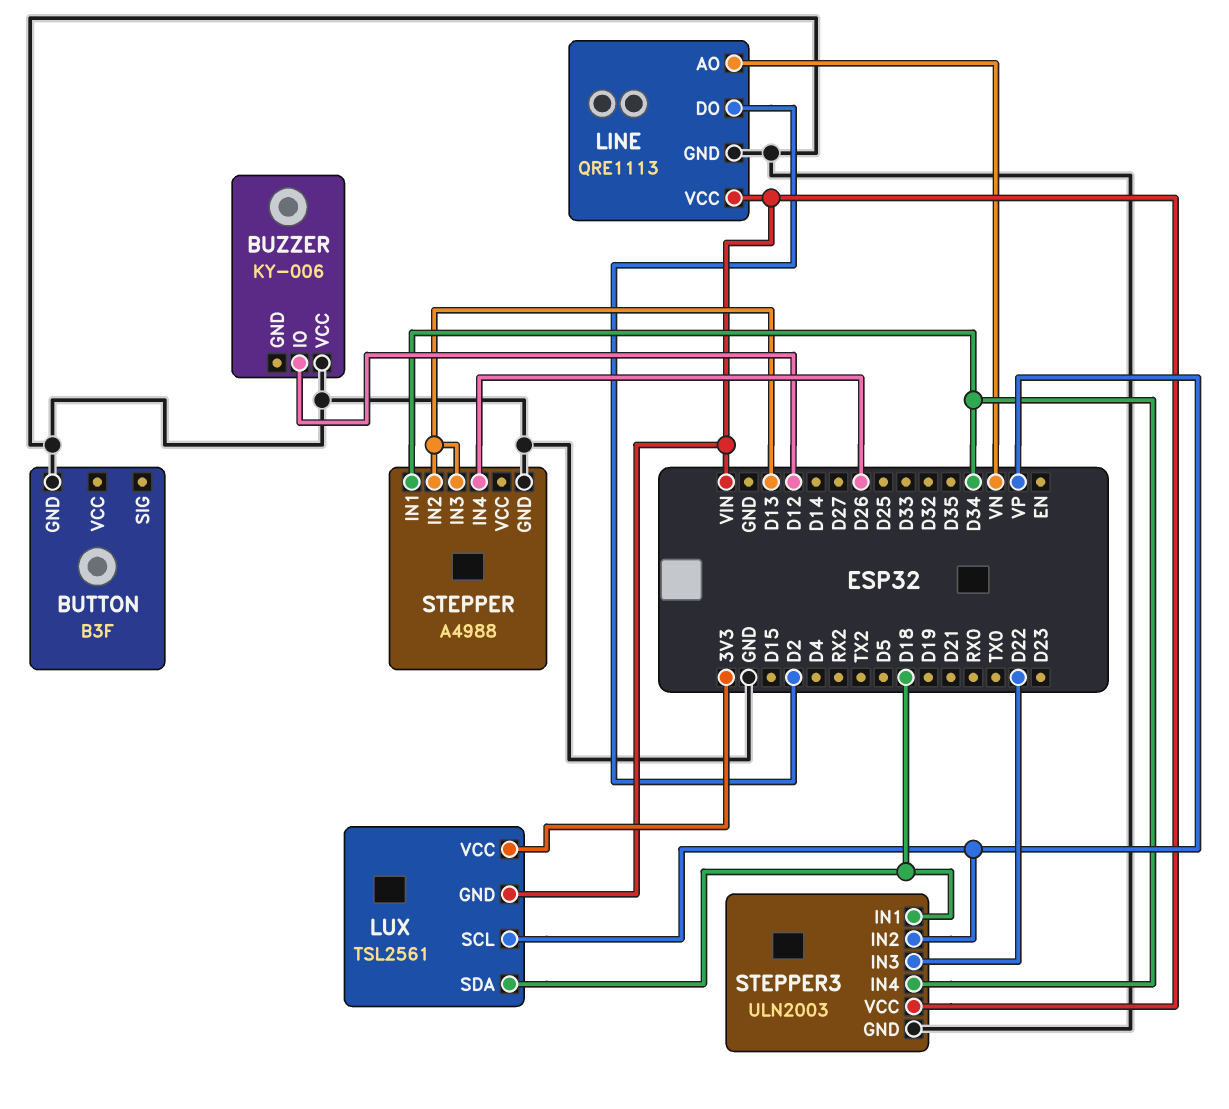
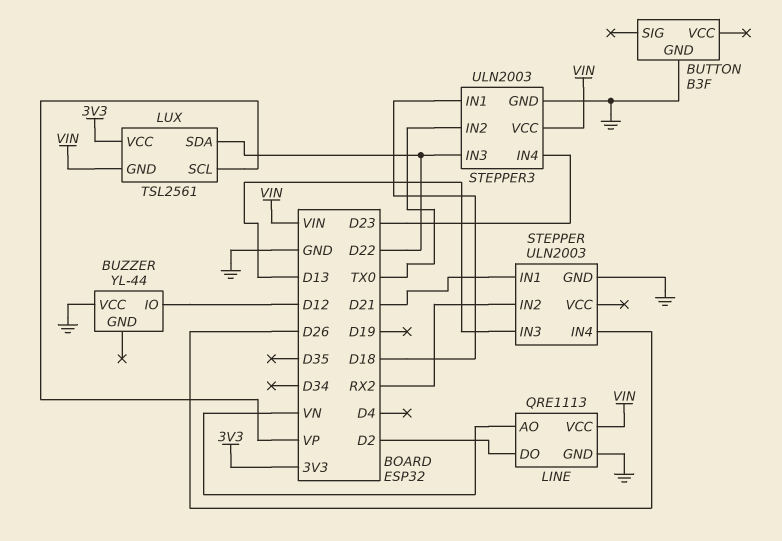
BUZZER: KY-006 -> YL-44
LUX pin SDA: D18 -> D22
STEPPER: A4988 -> ULN2003
STEPPER pin IN1: D34 -> D21
STEPPER pin IN2: D13 -> RX2
STEPPER3 pin IN2: VP -> TX0
STEPPER3 pin IN4: D34 -> D23

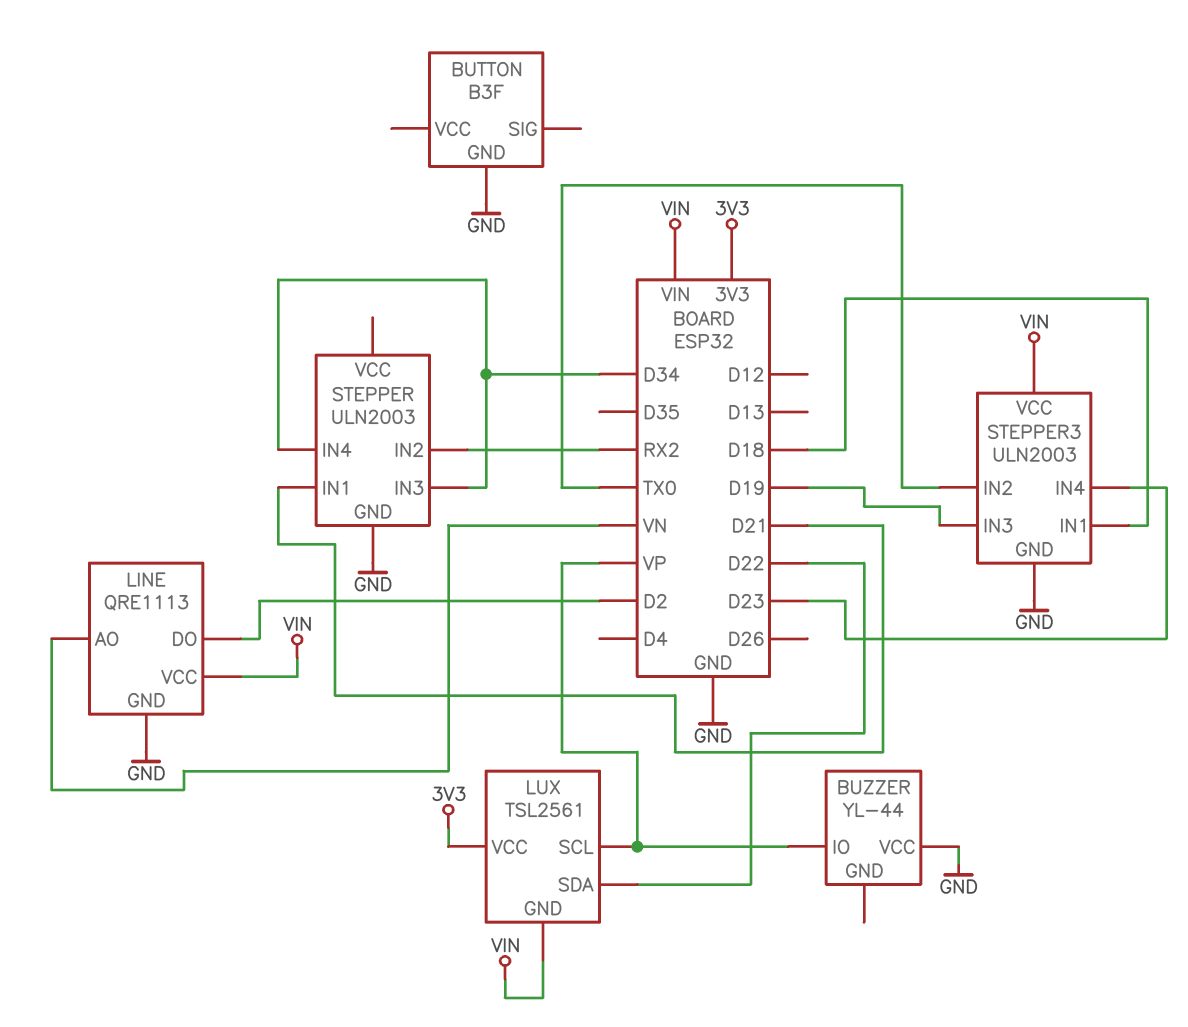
BUZZER pin IO: D12 -> VP
STEPPER pin IN3: D13 -> D34
STEPPER pin IN4: D26 -> D34
STEPPER3 pin IN3: D22 -> D19

